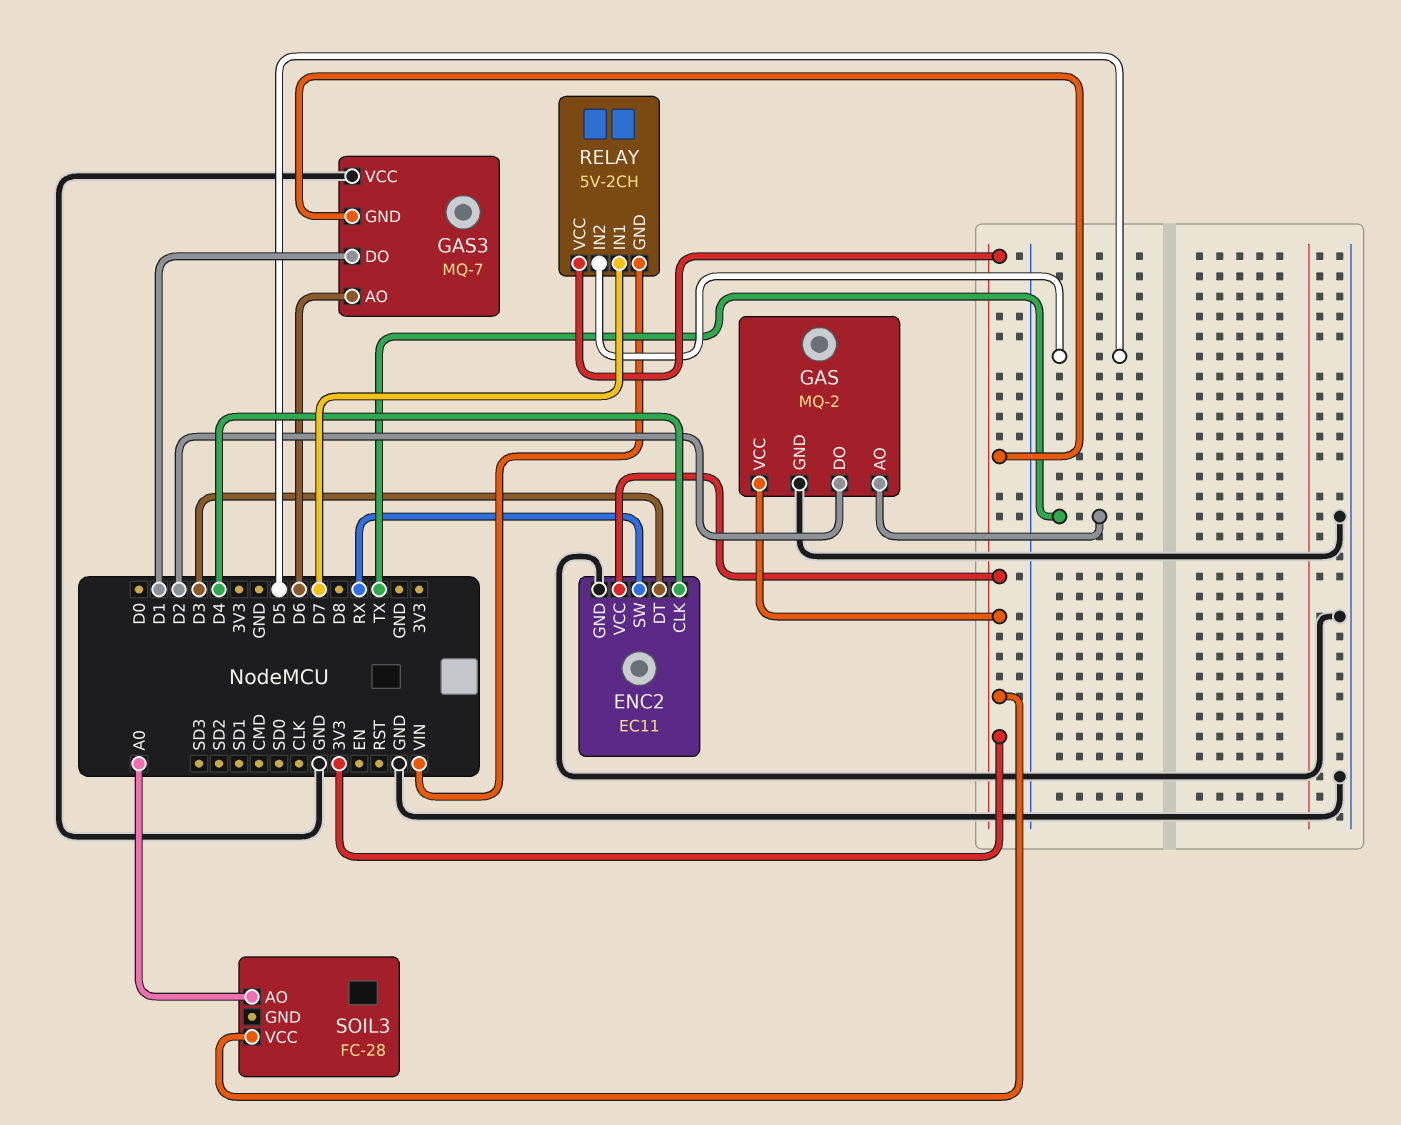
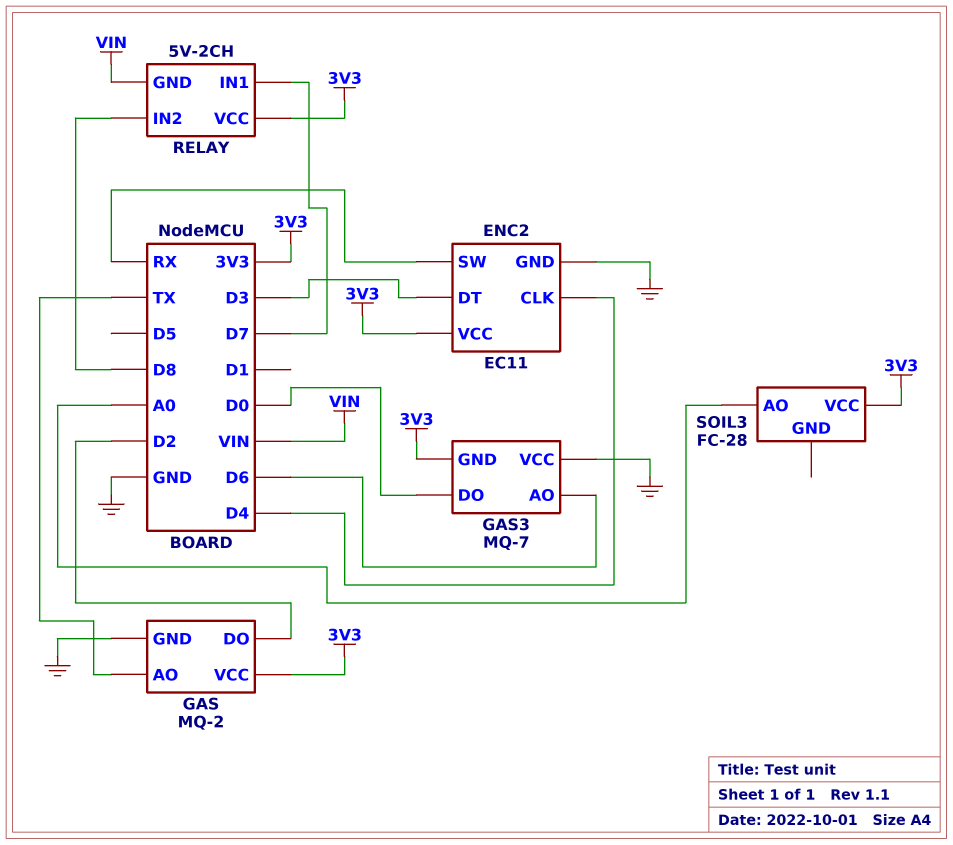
GAS3 pin DO: D1 -> D0
RELAY pin IN2: D5 -> D8

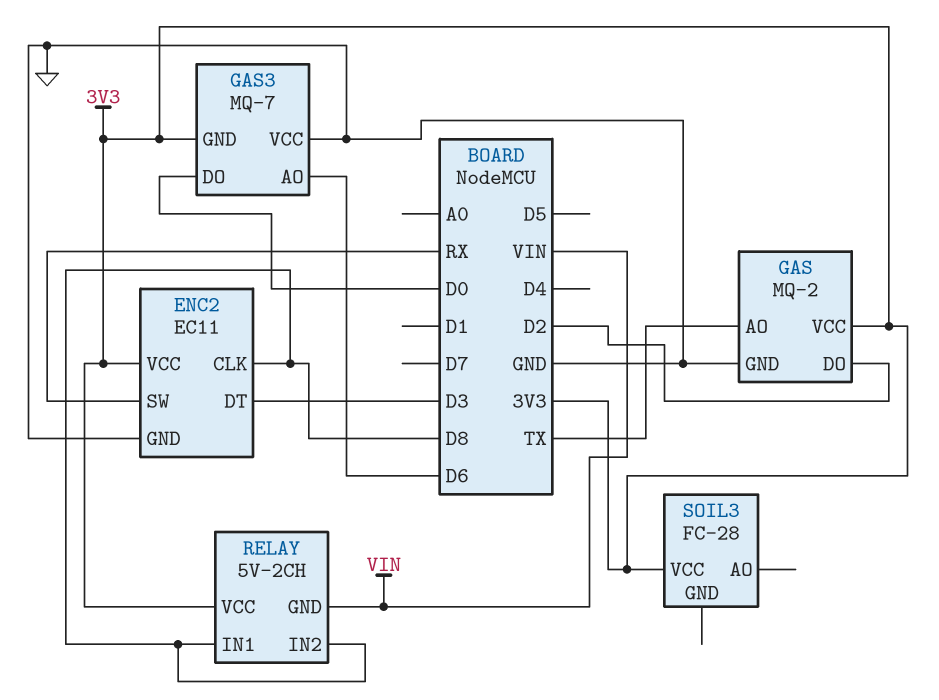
ENC2 pin CLK: D4 -> D8
RELAY pin IN1: D7 -> D8
SOIL3 pin AO: A0 -> none

